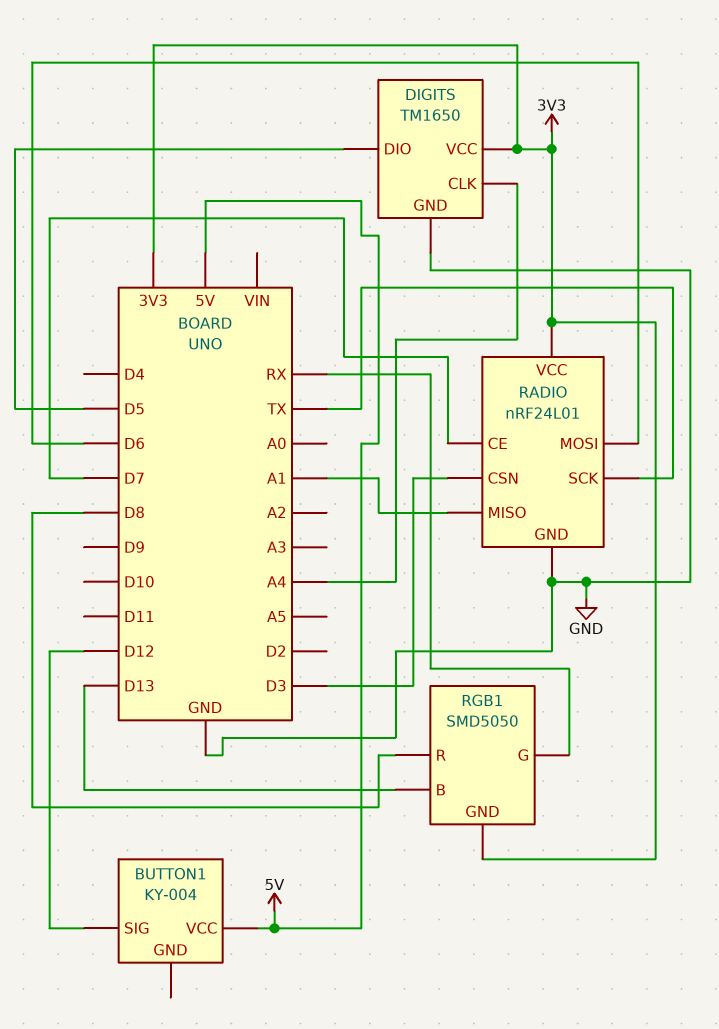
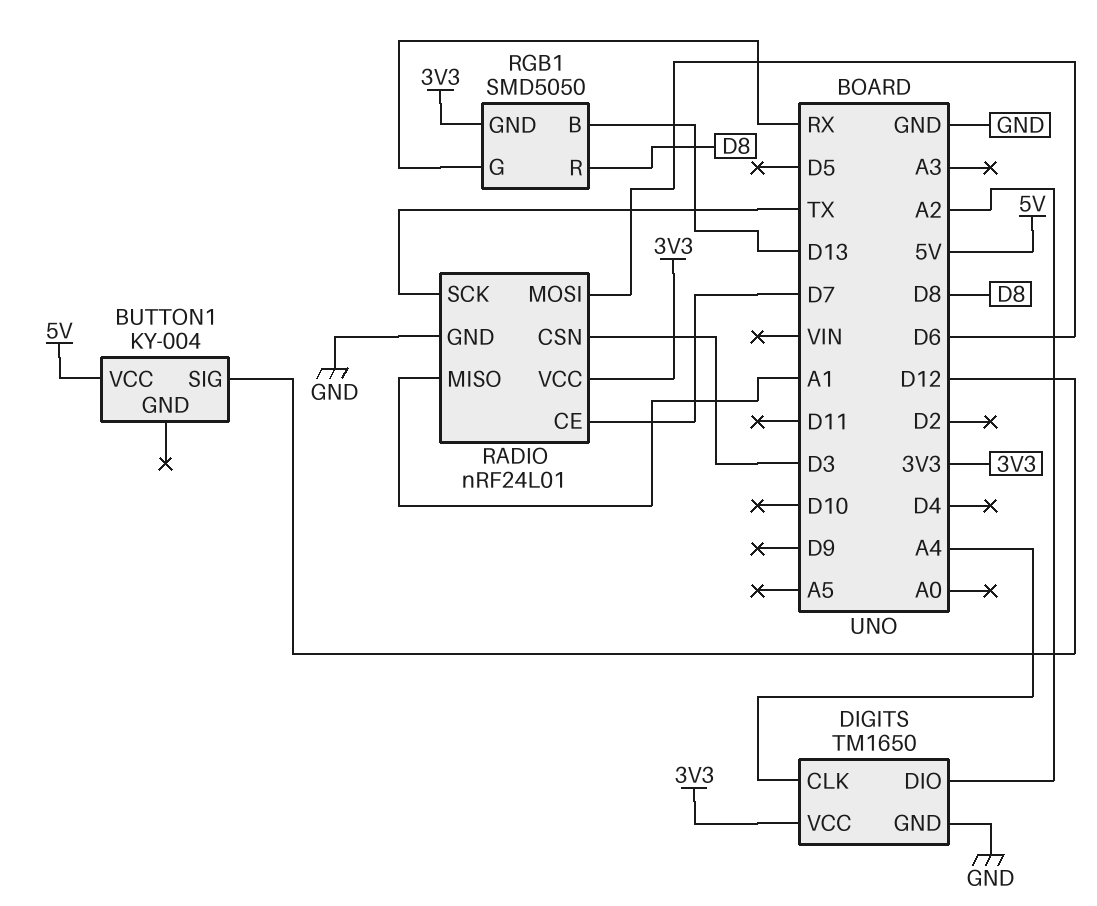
DIGITS pin DIO: D5 -> A2

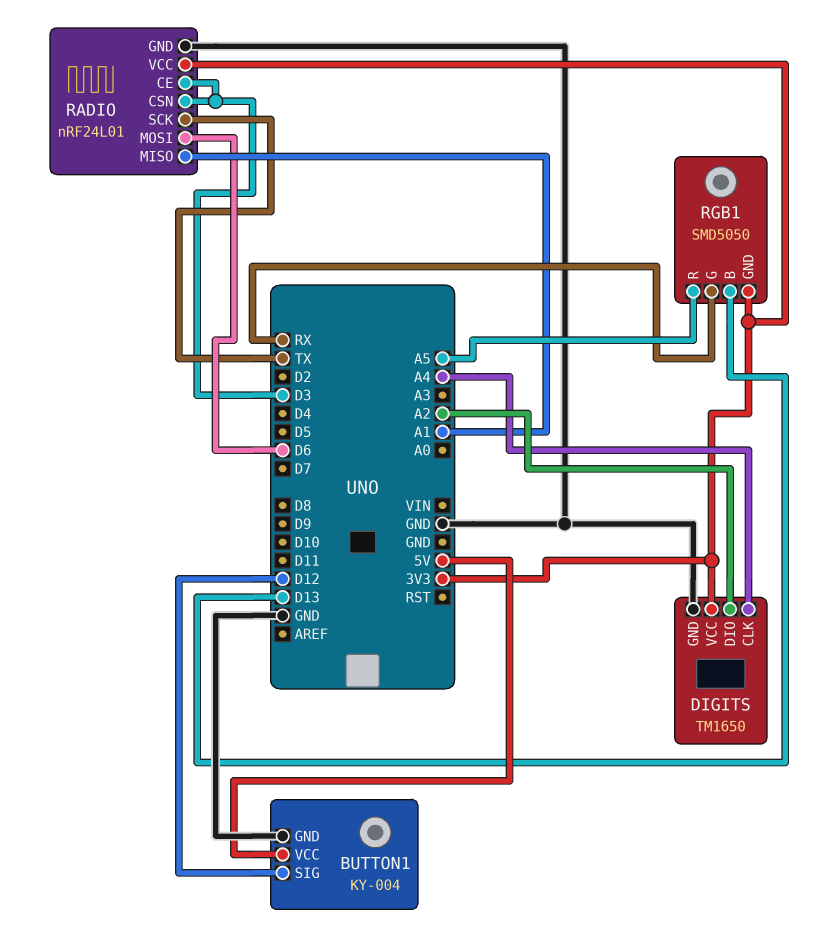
BUTTON1 pin GND: none -> GND
RADIO pin CE: D7 -> D3
RGB1 pin R: D8 -> A5

